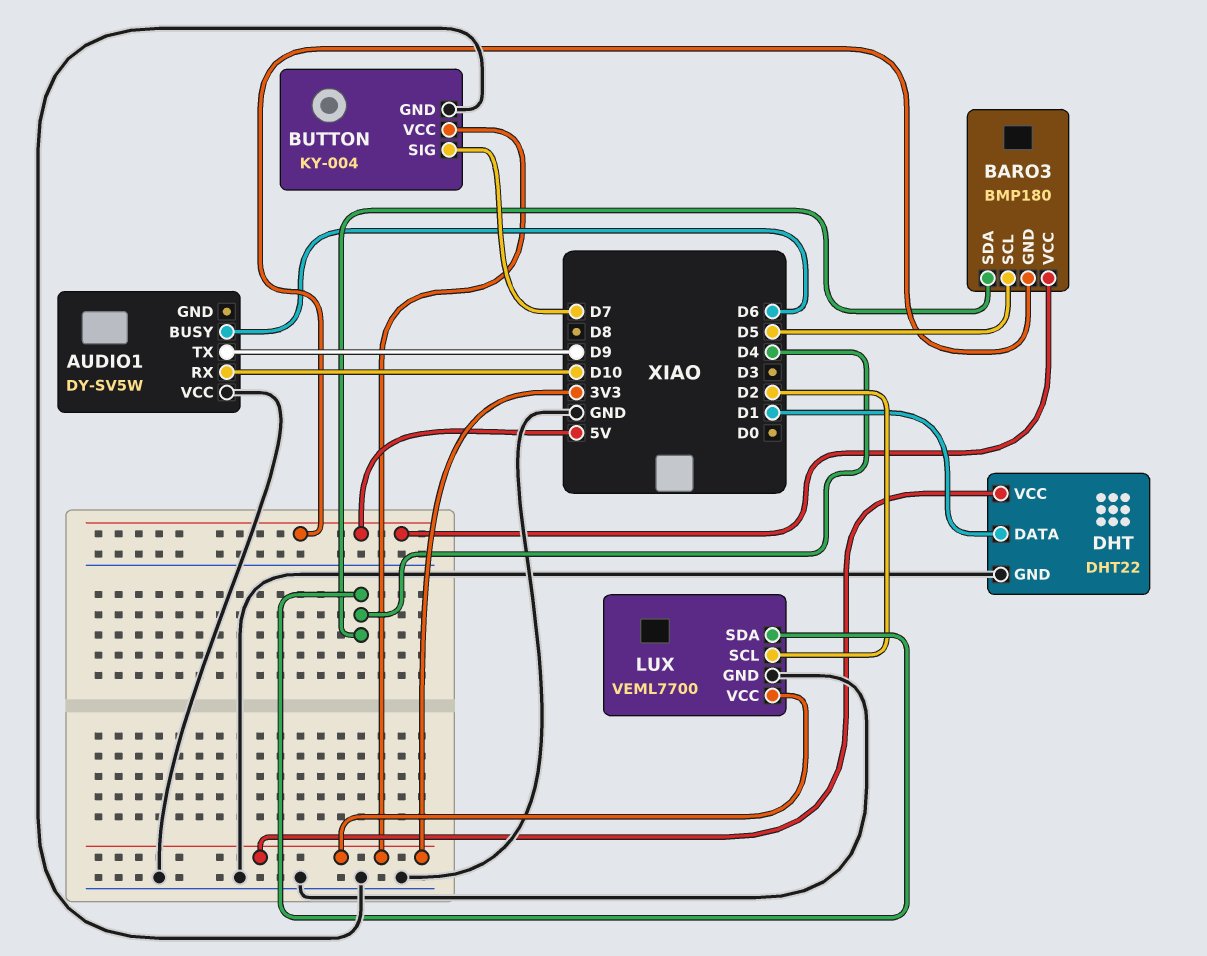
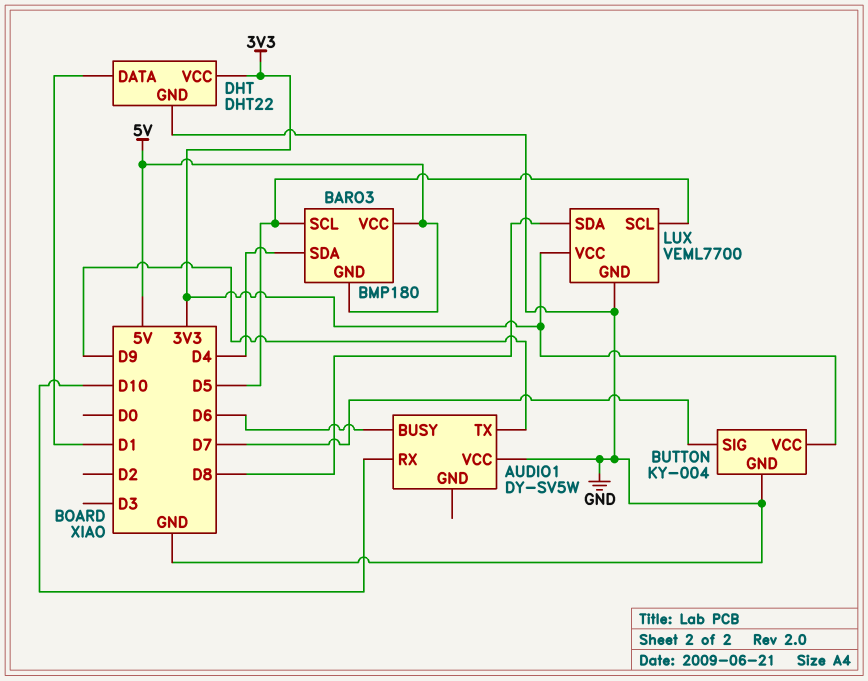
LUX pin SCL: D2 -> D5
LUX pin SDA: D4 -> D8

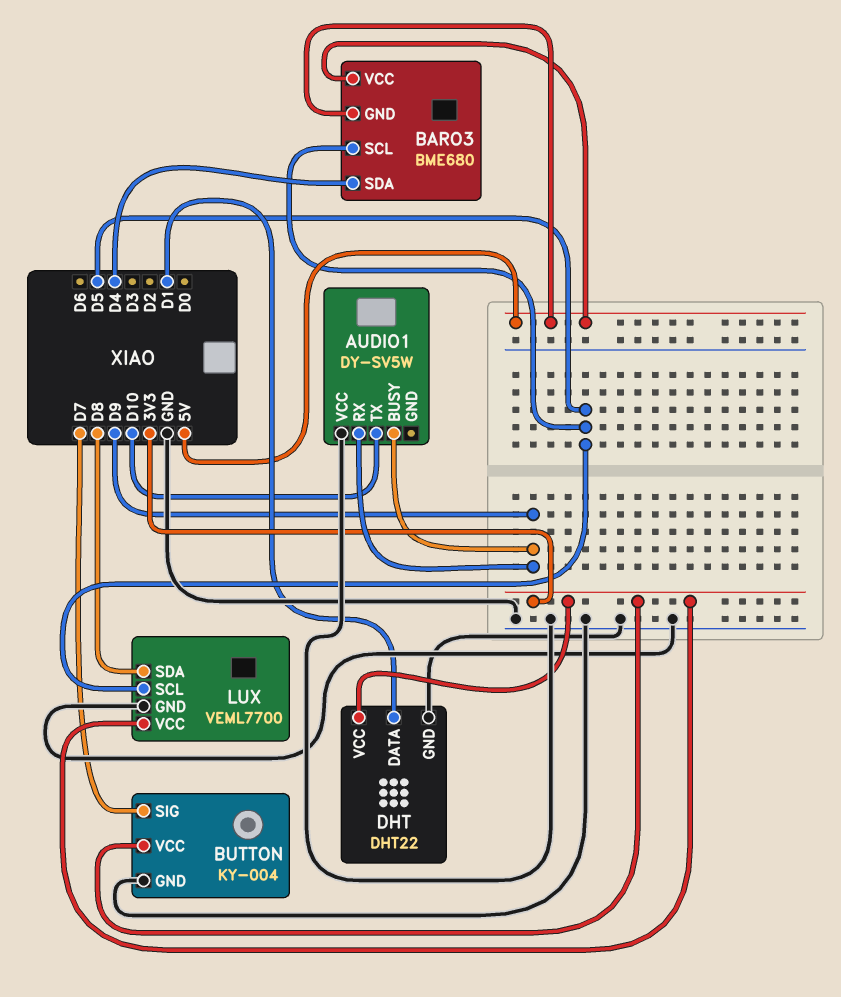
AUDIO1 pin BUSY: D6 -> D9
AUDIO1 pin RX: D10 -> D9
AUDIO1 pin TX: D9 -> D10
BARO3: BMP180 -> BME680

